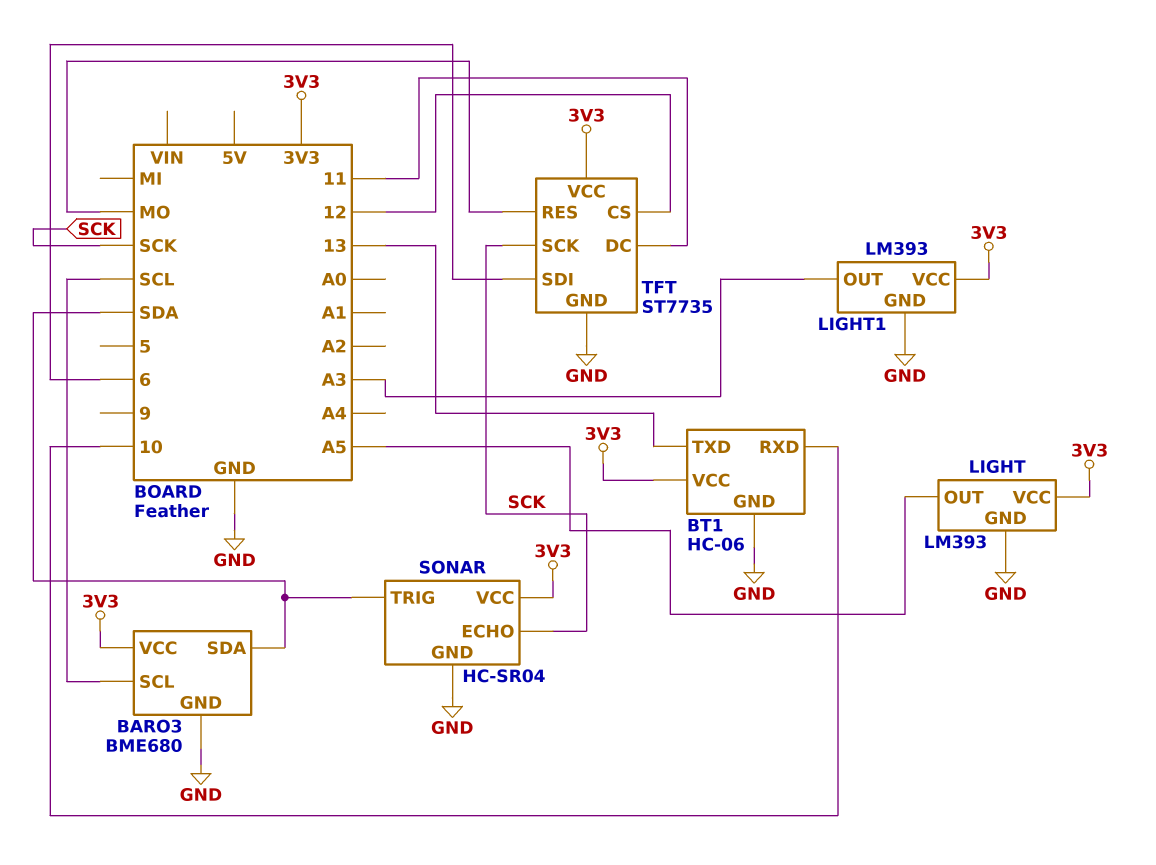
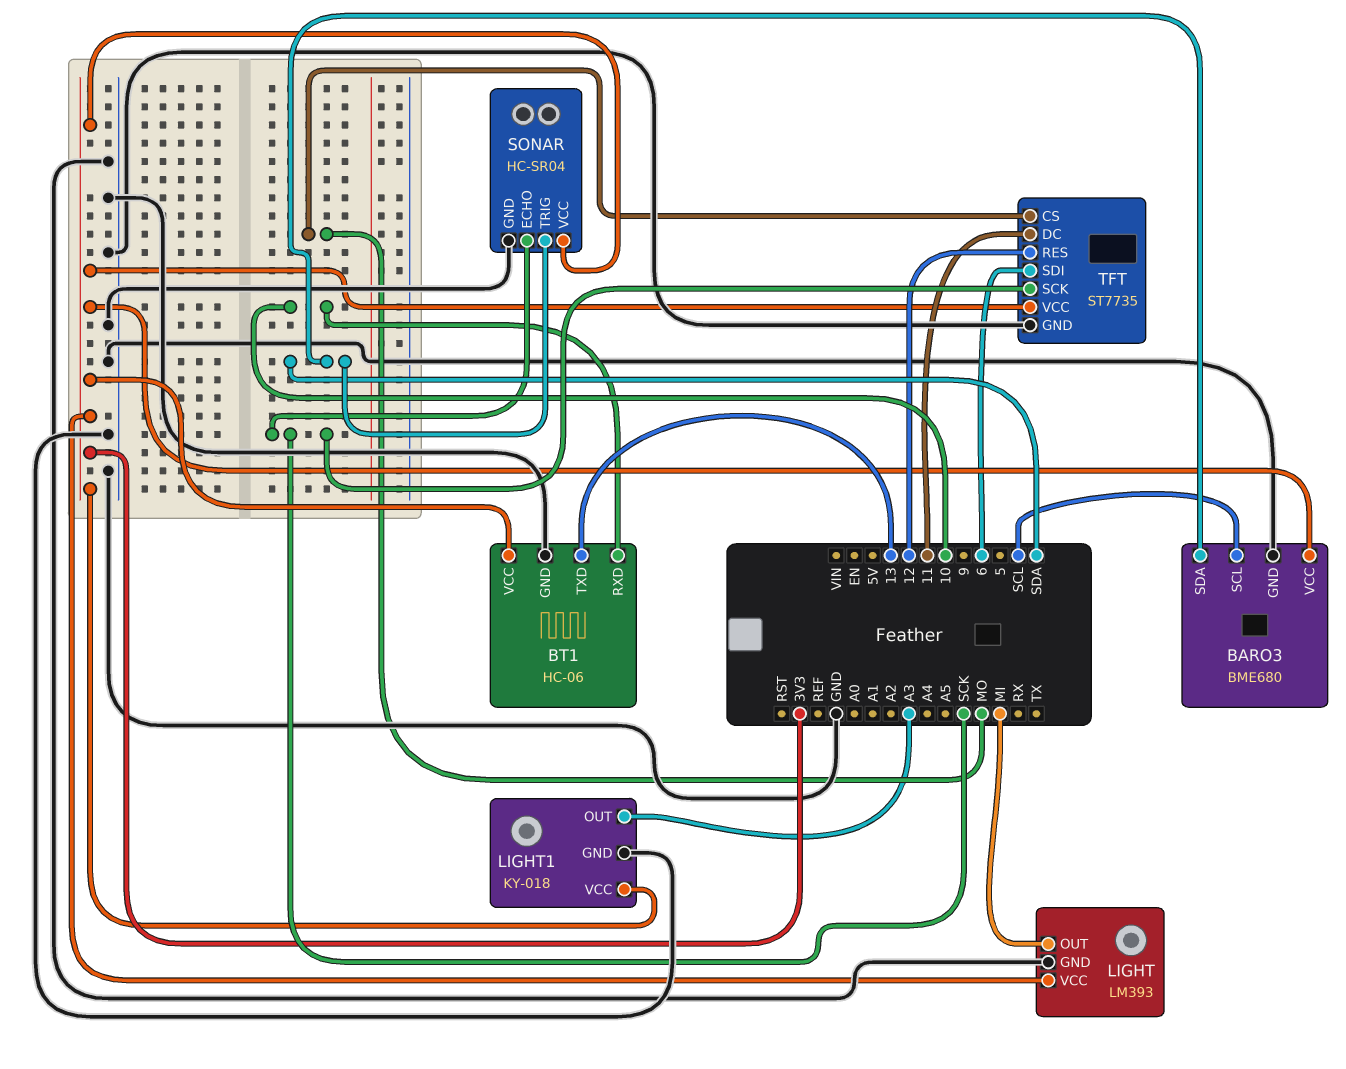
LIGHT pin OUT: A5 -> MI
LIGHT1: LM393 -> KY-018
TFT pin CS: 12 -> MO
TFT pin RES: MO -> 12

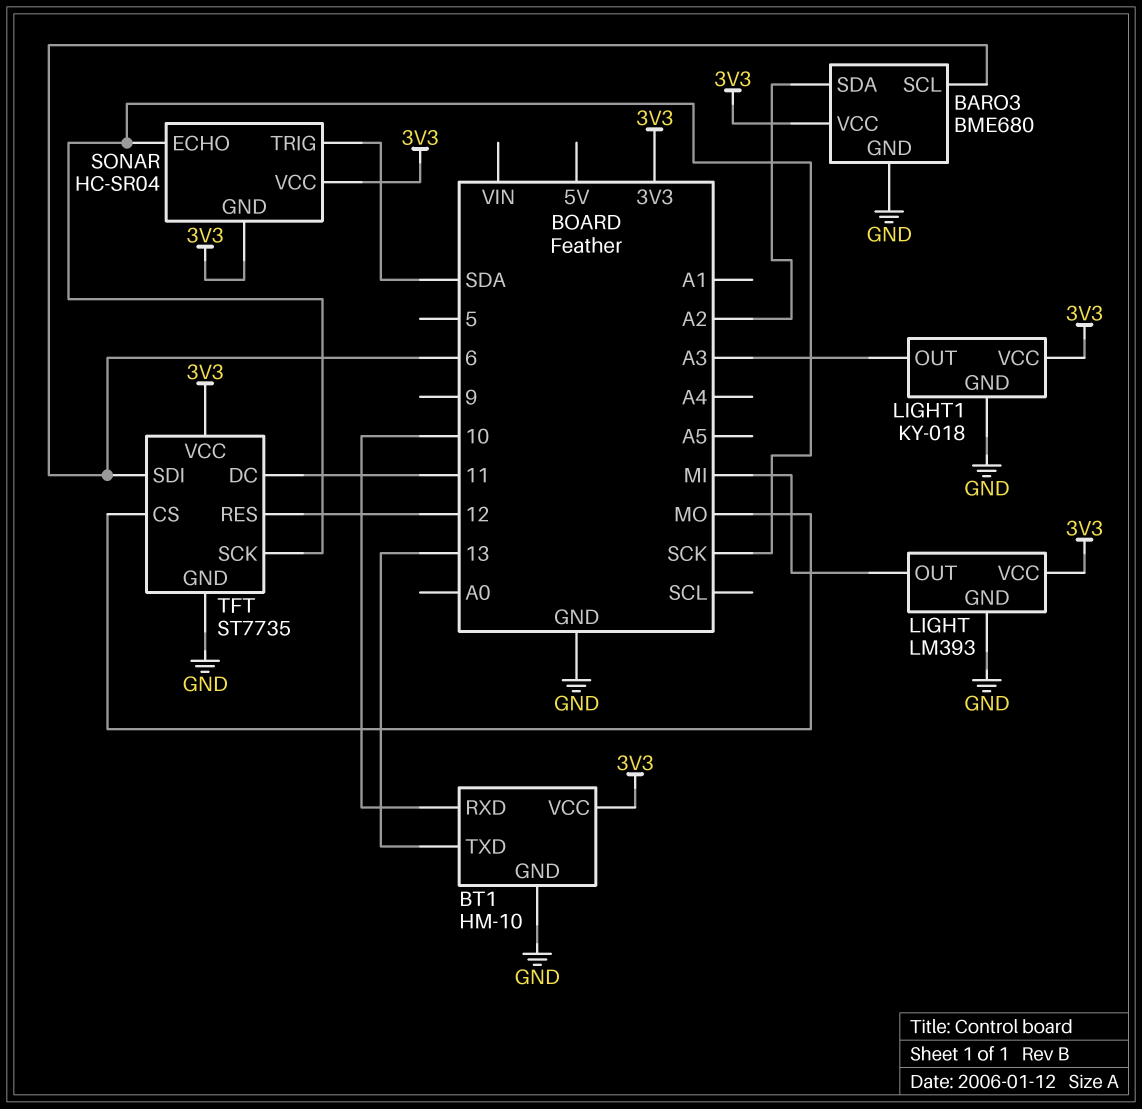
BARO3 pin SCL: SCL -> 6
BARO3 pin SDA: SDA -> A2
BT1: HC-06 -> HM-10
SONAR pin GND: GND -> 3V3

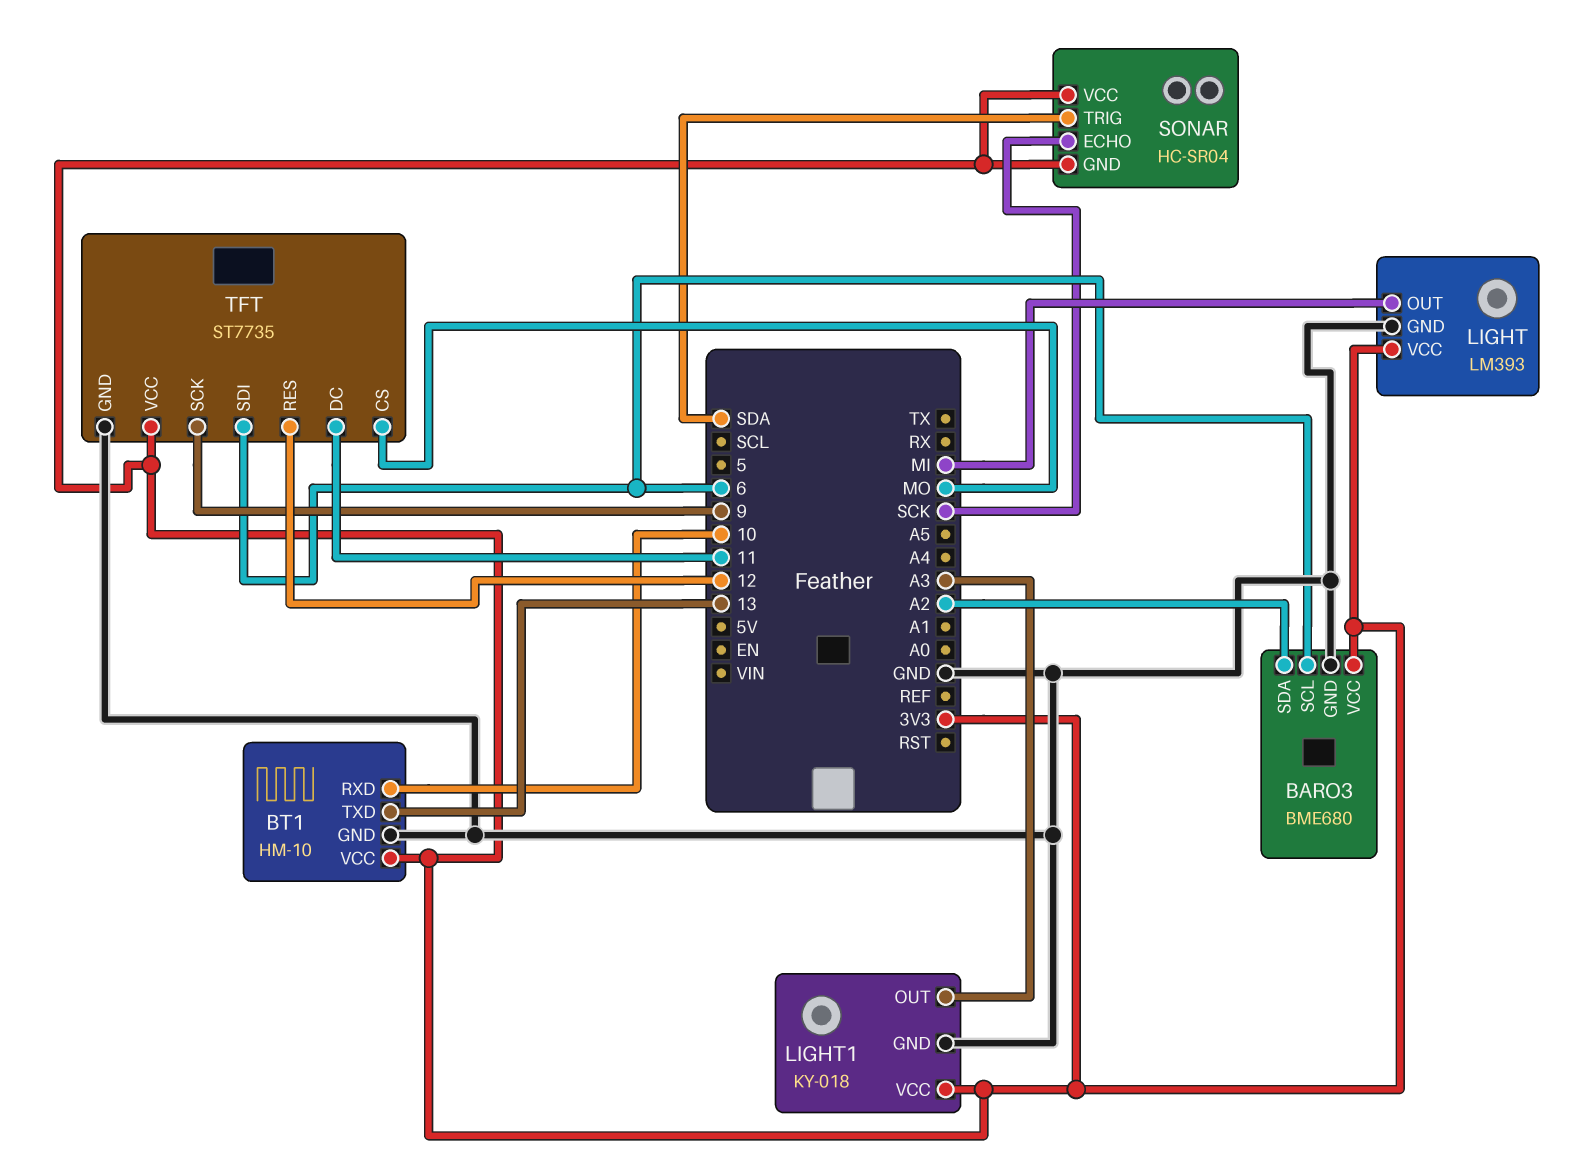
TFT pin SCK: SCK -> 9

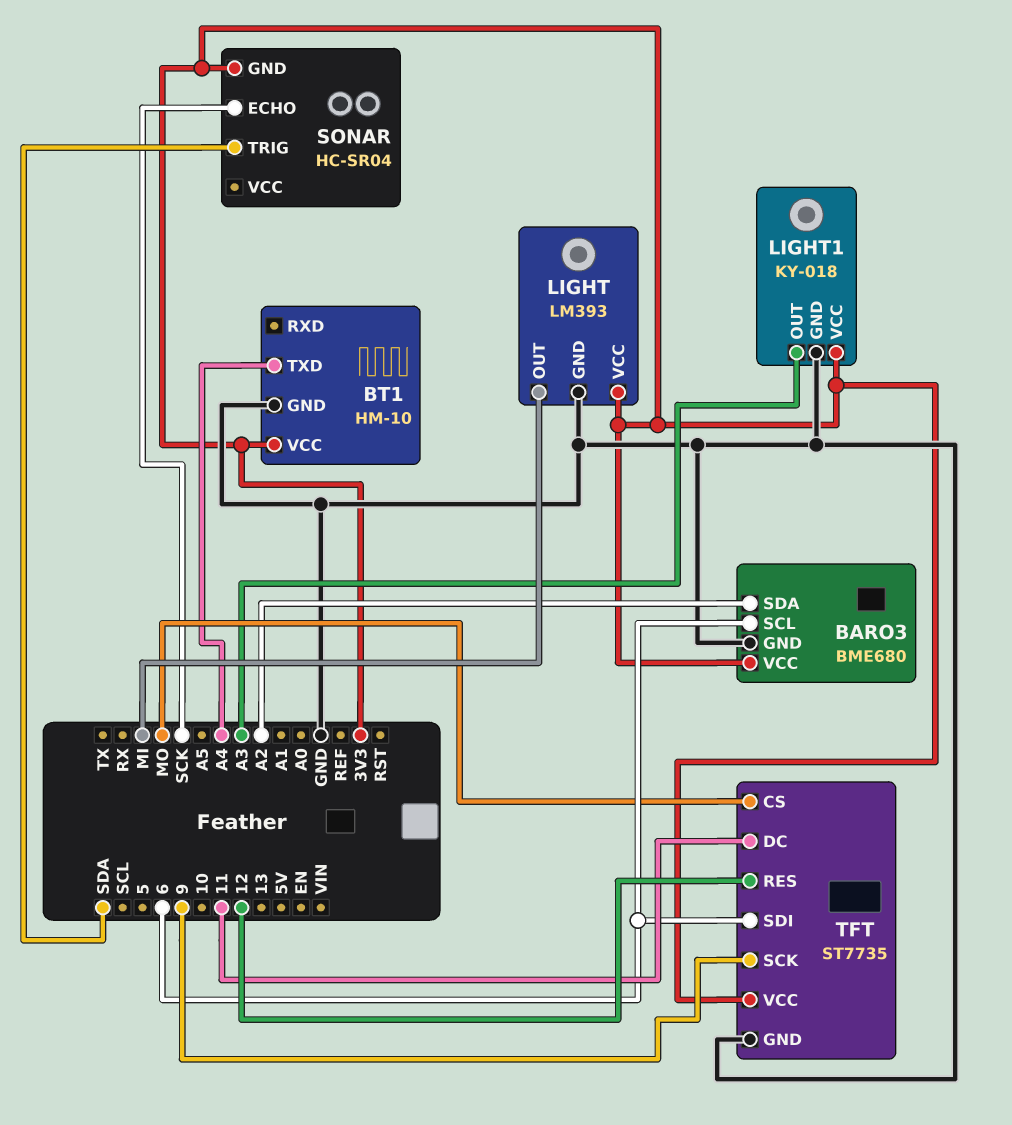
BT1 pin RXD: 10 -> none
BT1 pin TXD: 13 -> A4
SONAR pin VCC: 3V3 -> none

